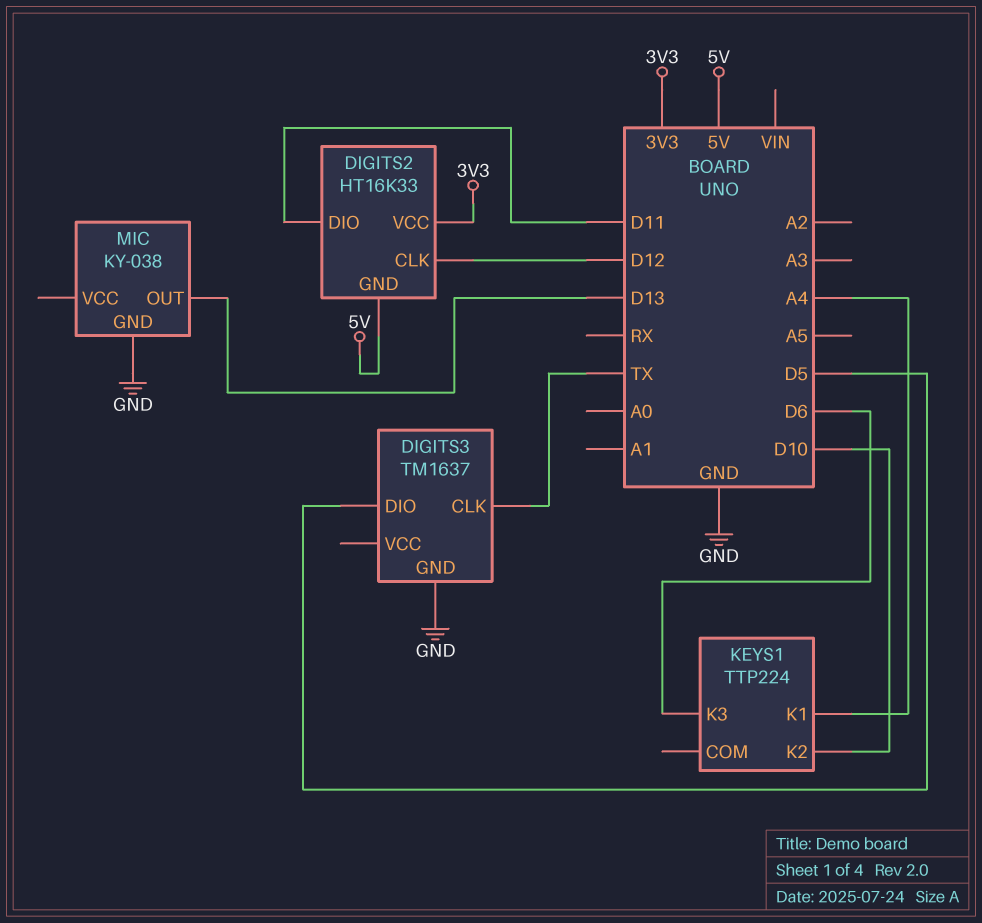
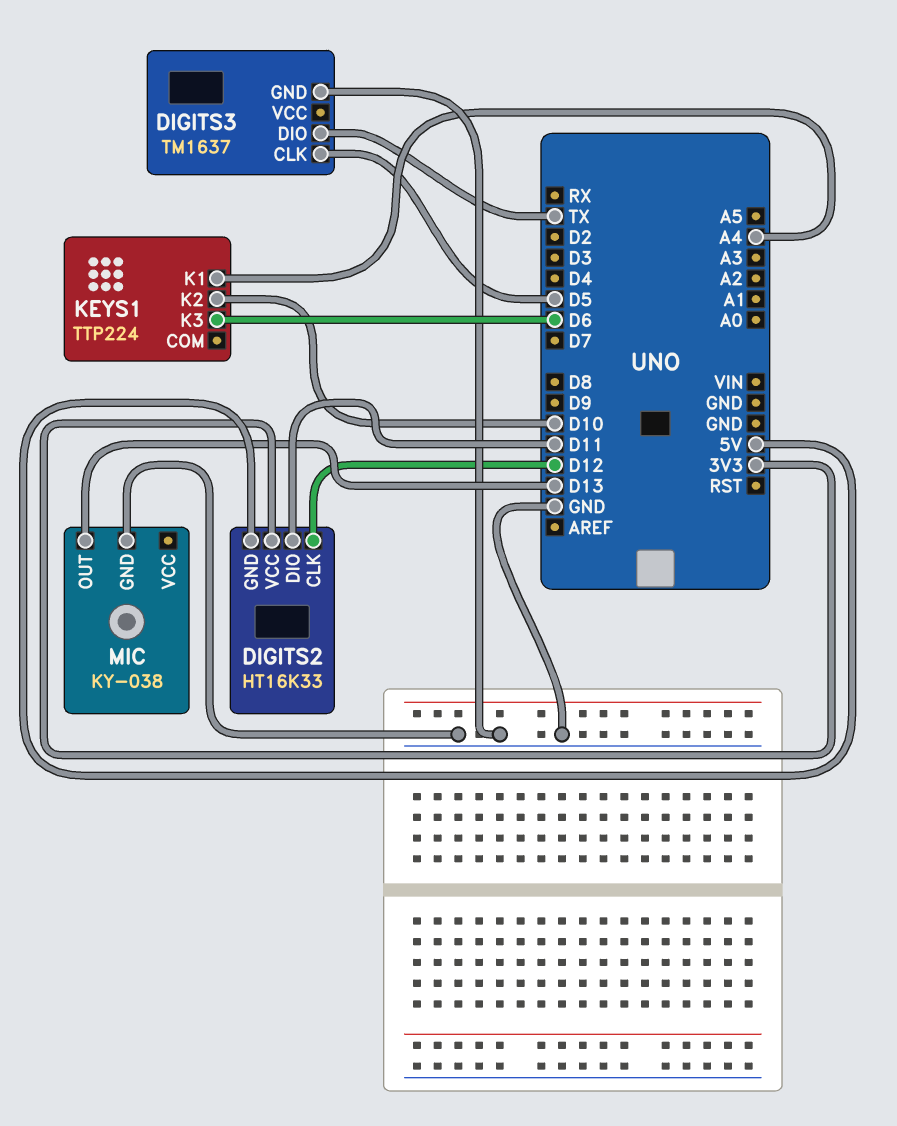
DIGITS3 pin CLK: TX -> D5
DIGITS3 pin DIO: D5 -> TX

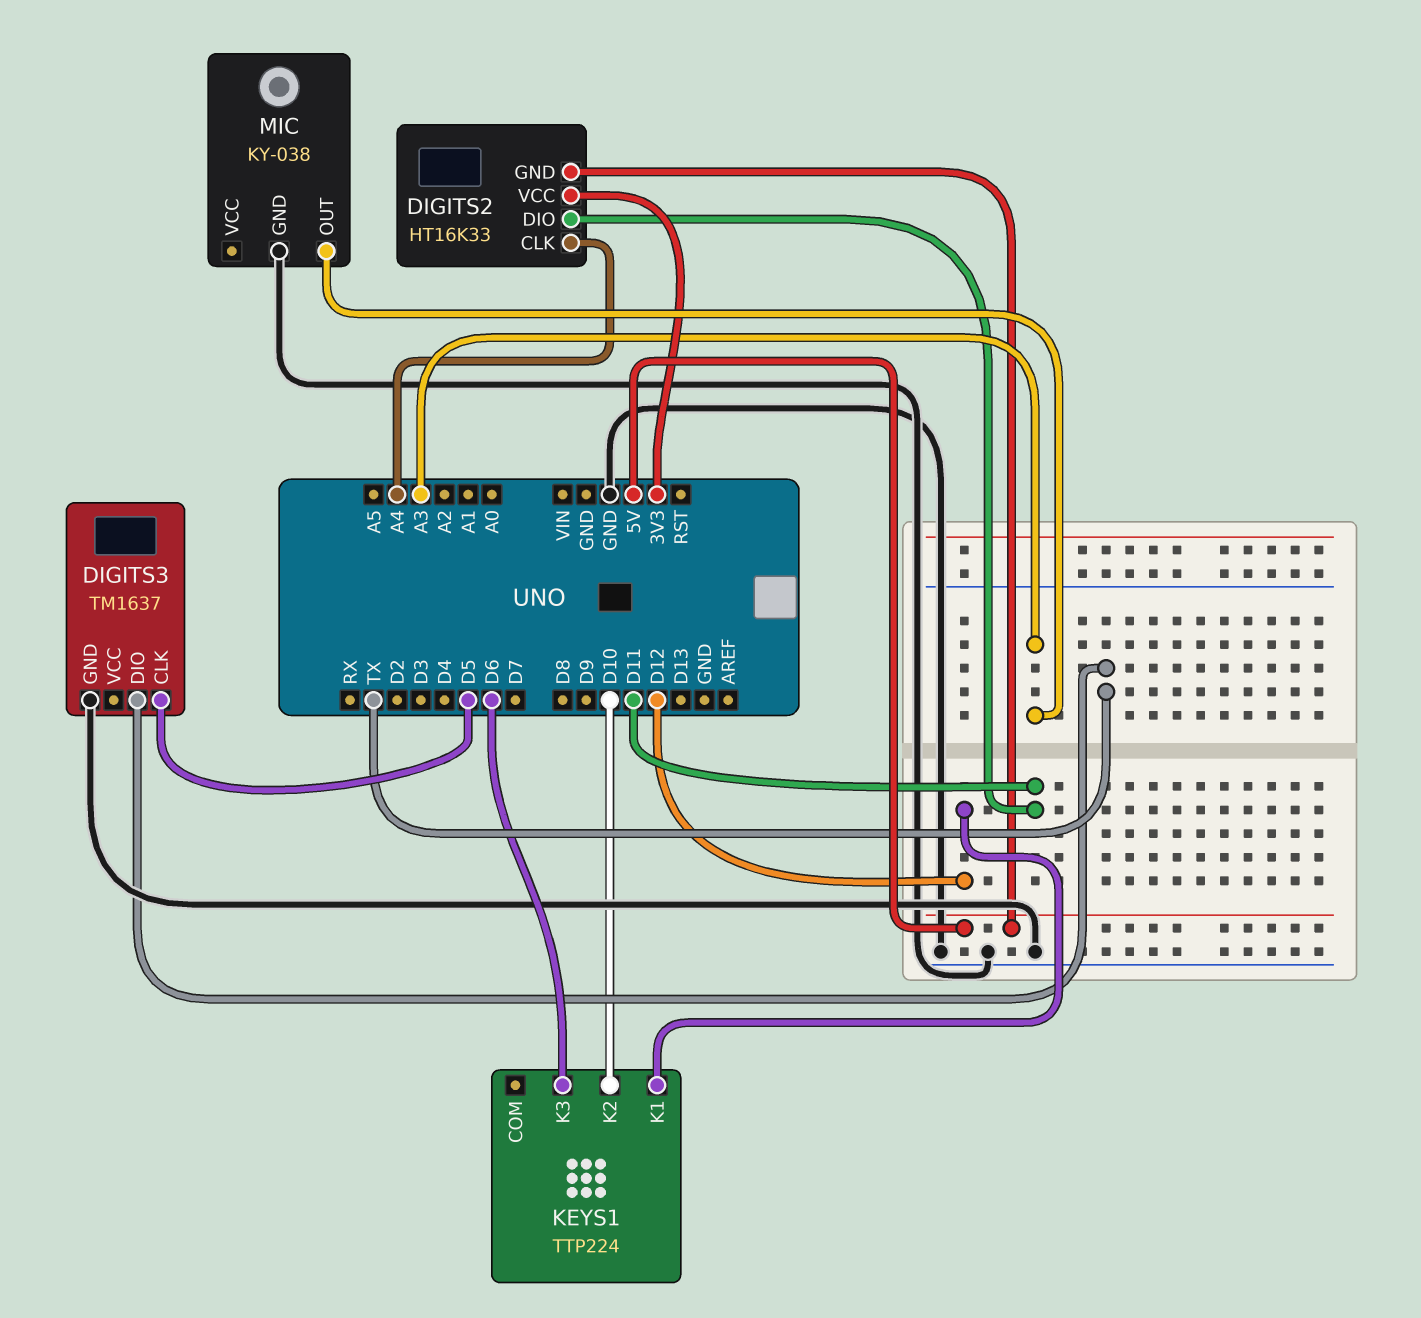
DIGITS2 pin CLK: D12 -> A4
KEYS1 pin K1: A4 -> D12
MIC pin OUT: D13 -> A3

